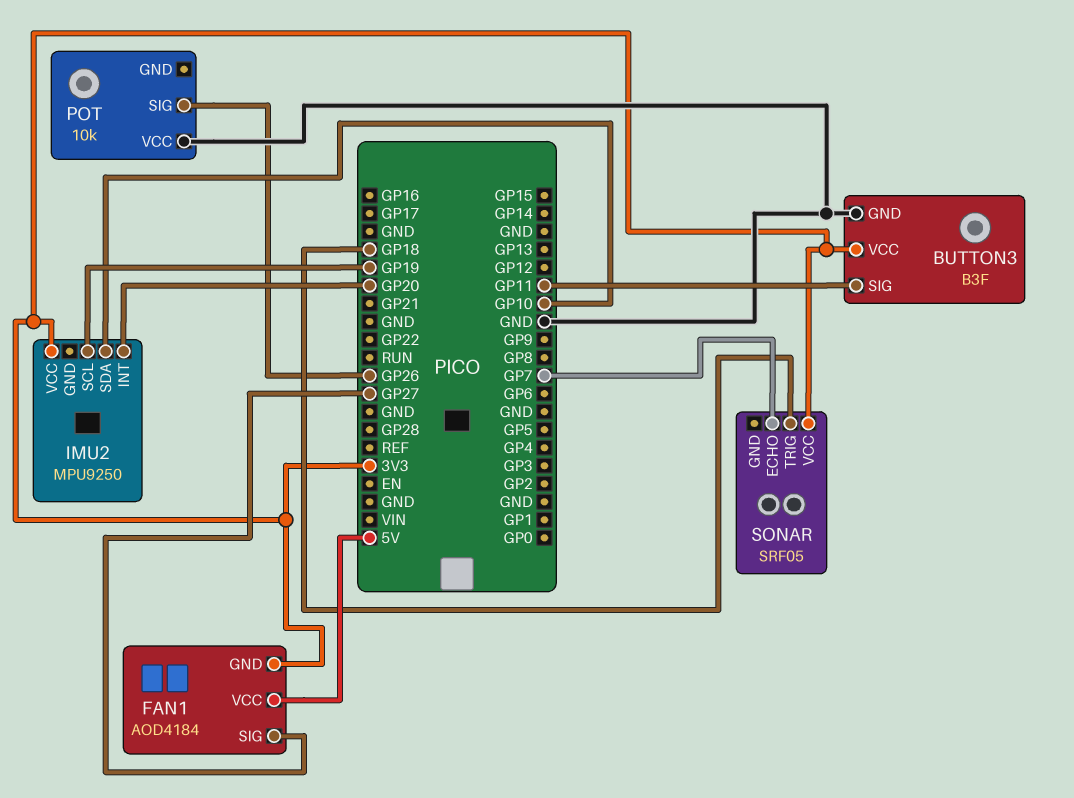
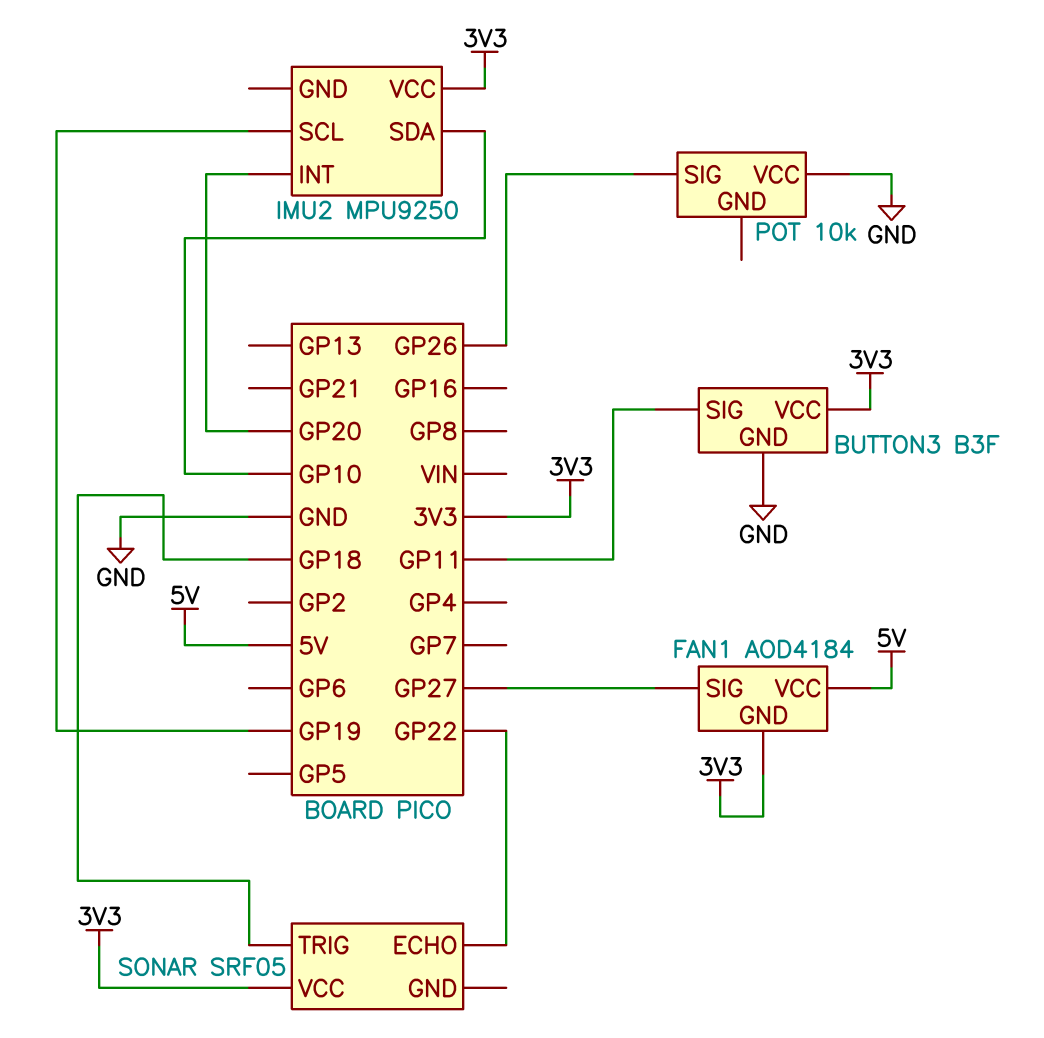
SONAR pin ECHO: GP7 -> GP22

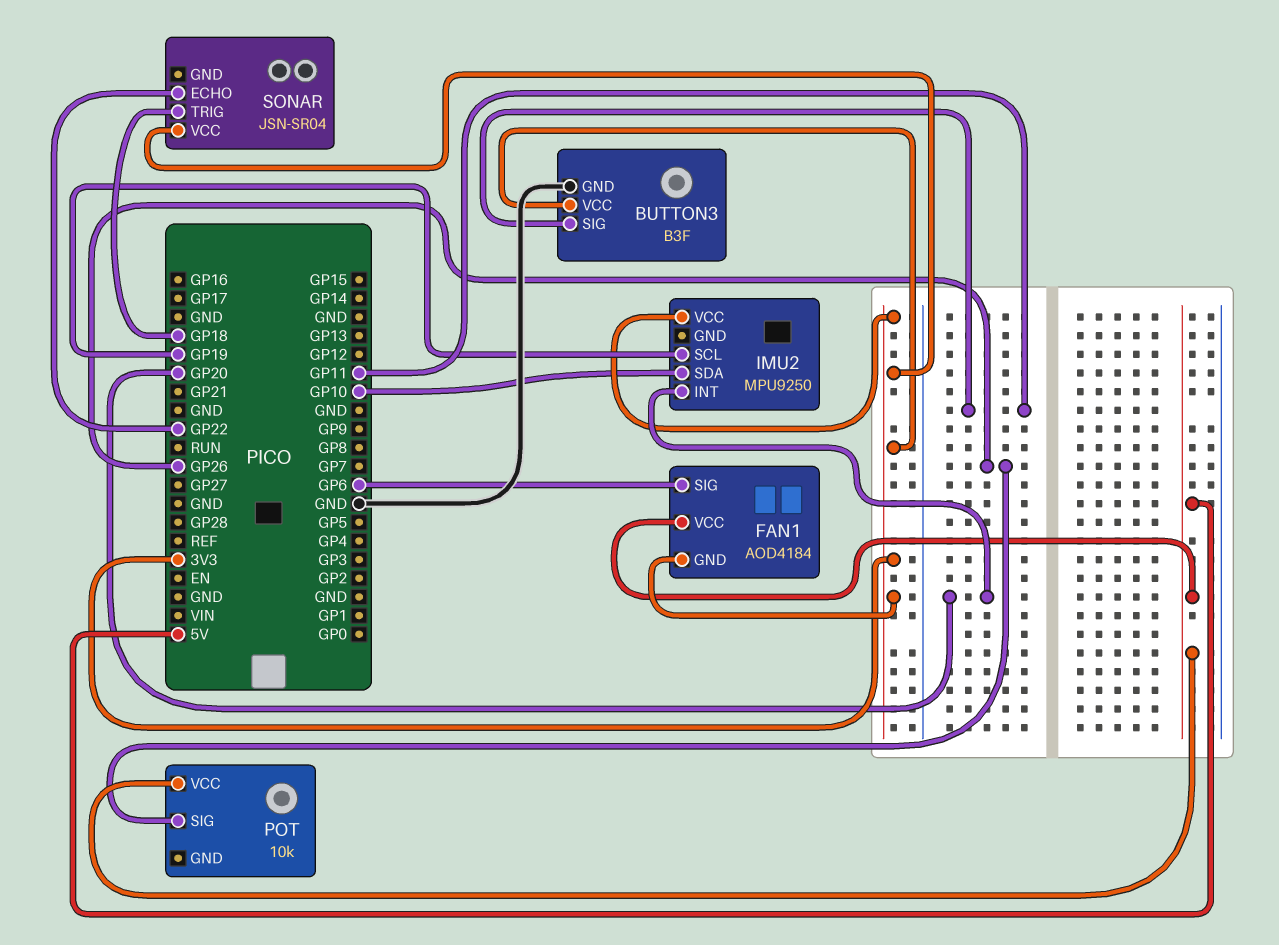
FAN1 pin SIG: GP27 -> GP6
POT pin VCC: GND -> 5V
SONAR: SRF05 -> JSN-SR04

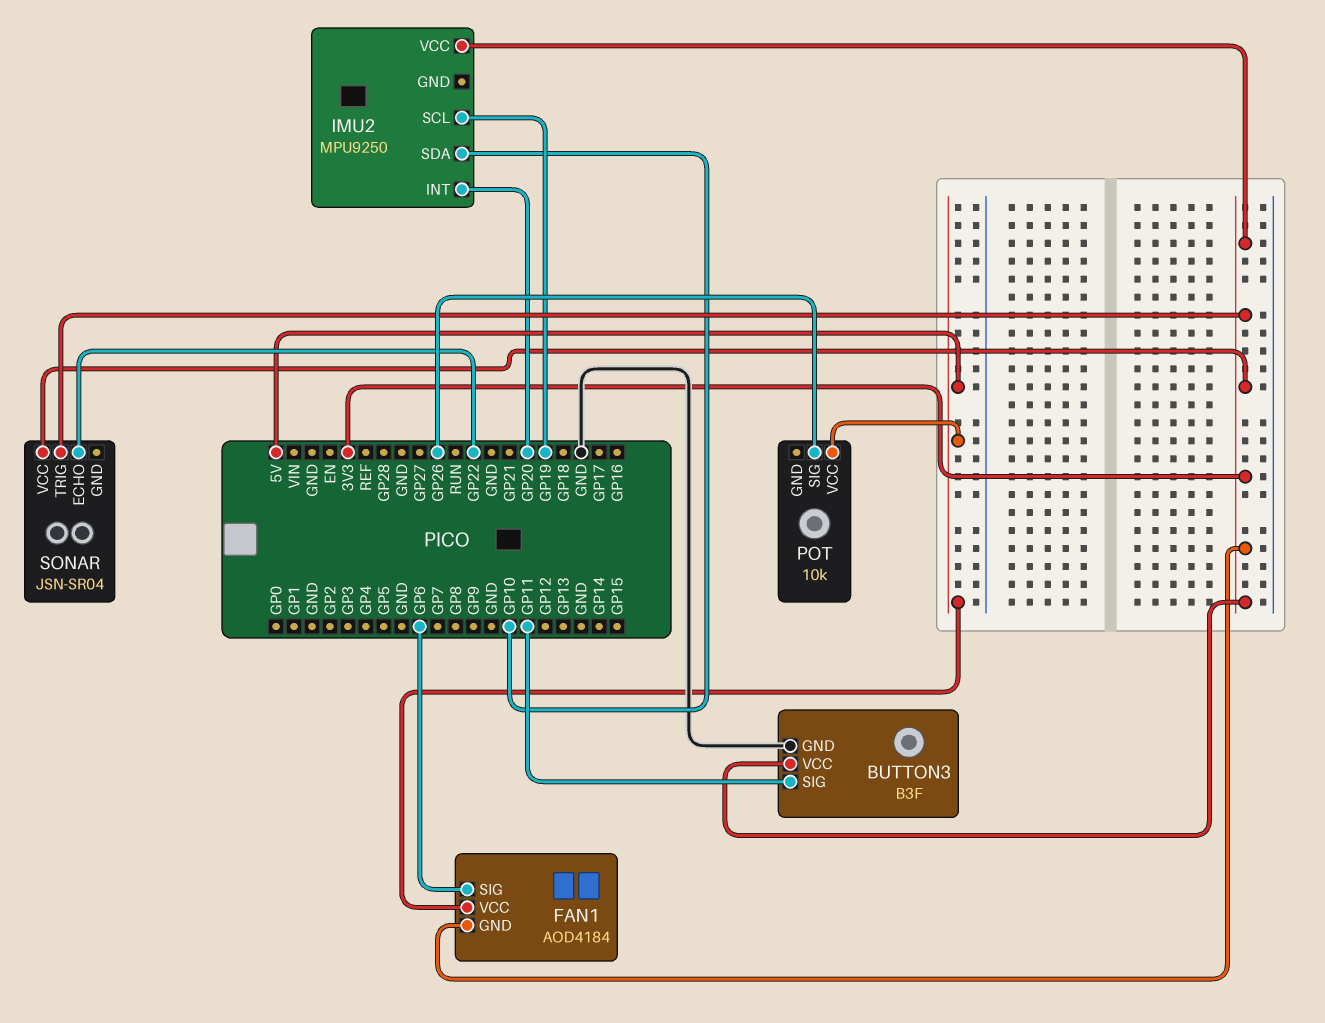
SONAR pin TRIG: GP18 -> 3V3

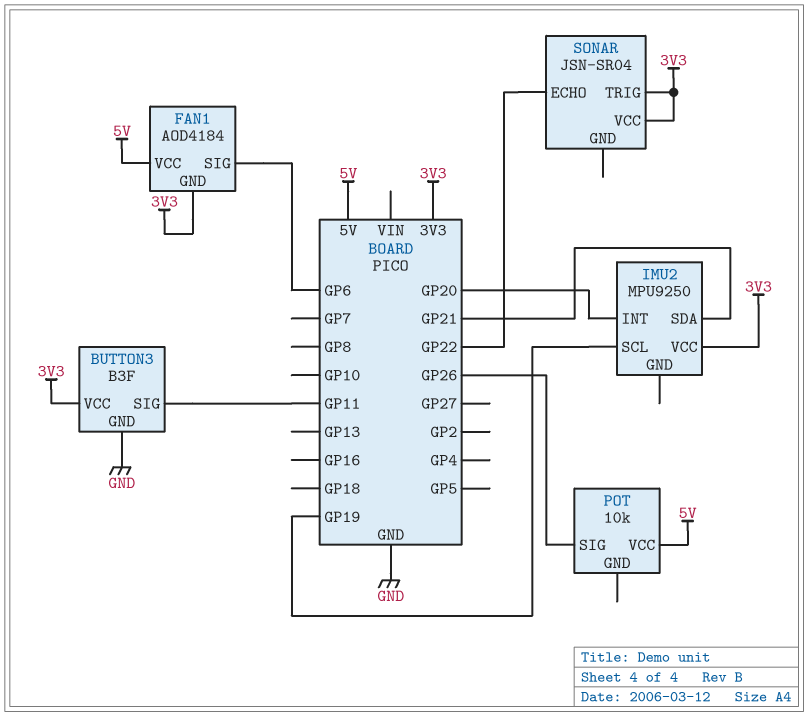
IMU2 pin SDA: GP10 -> GP21

